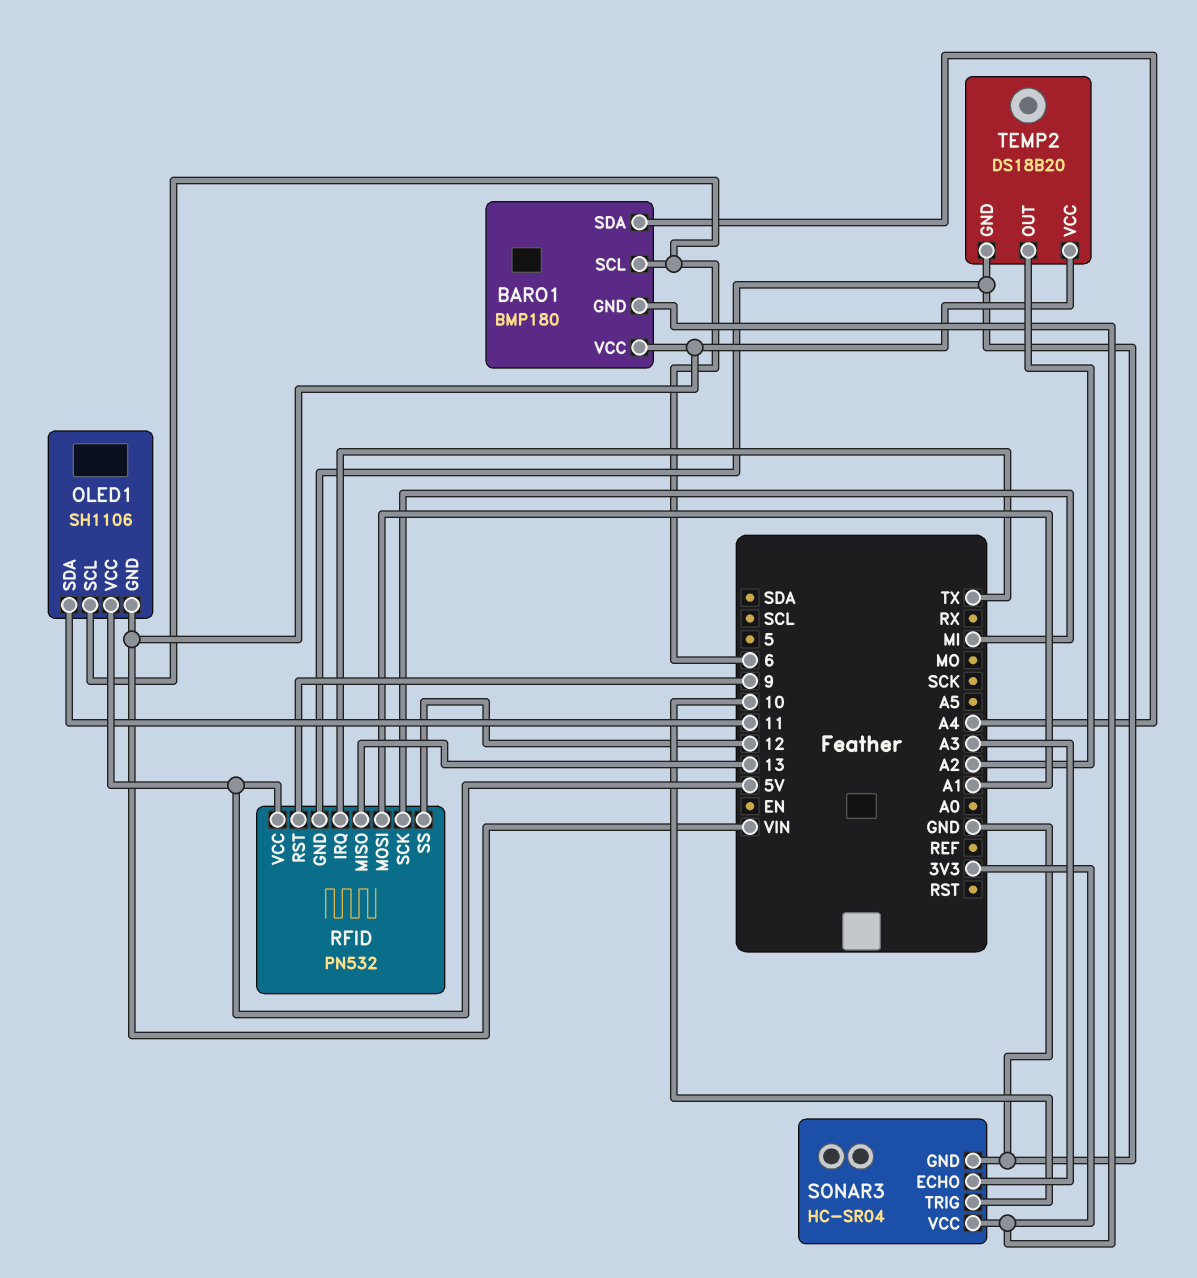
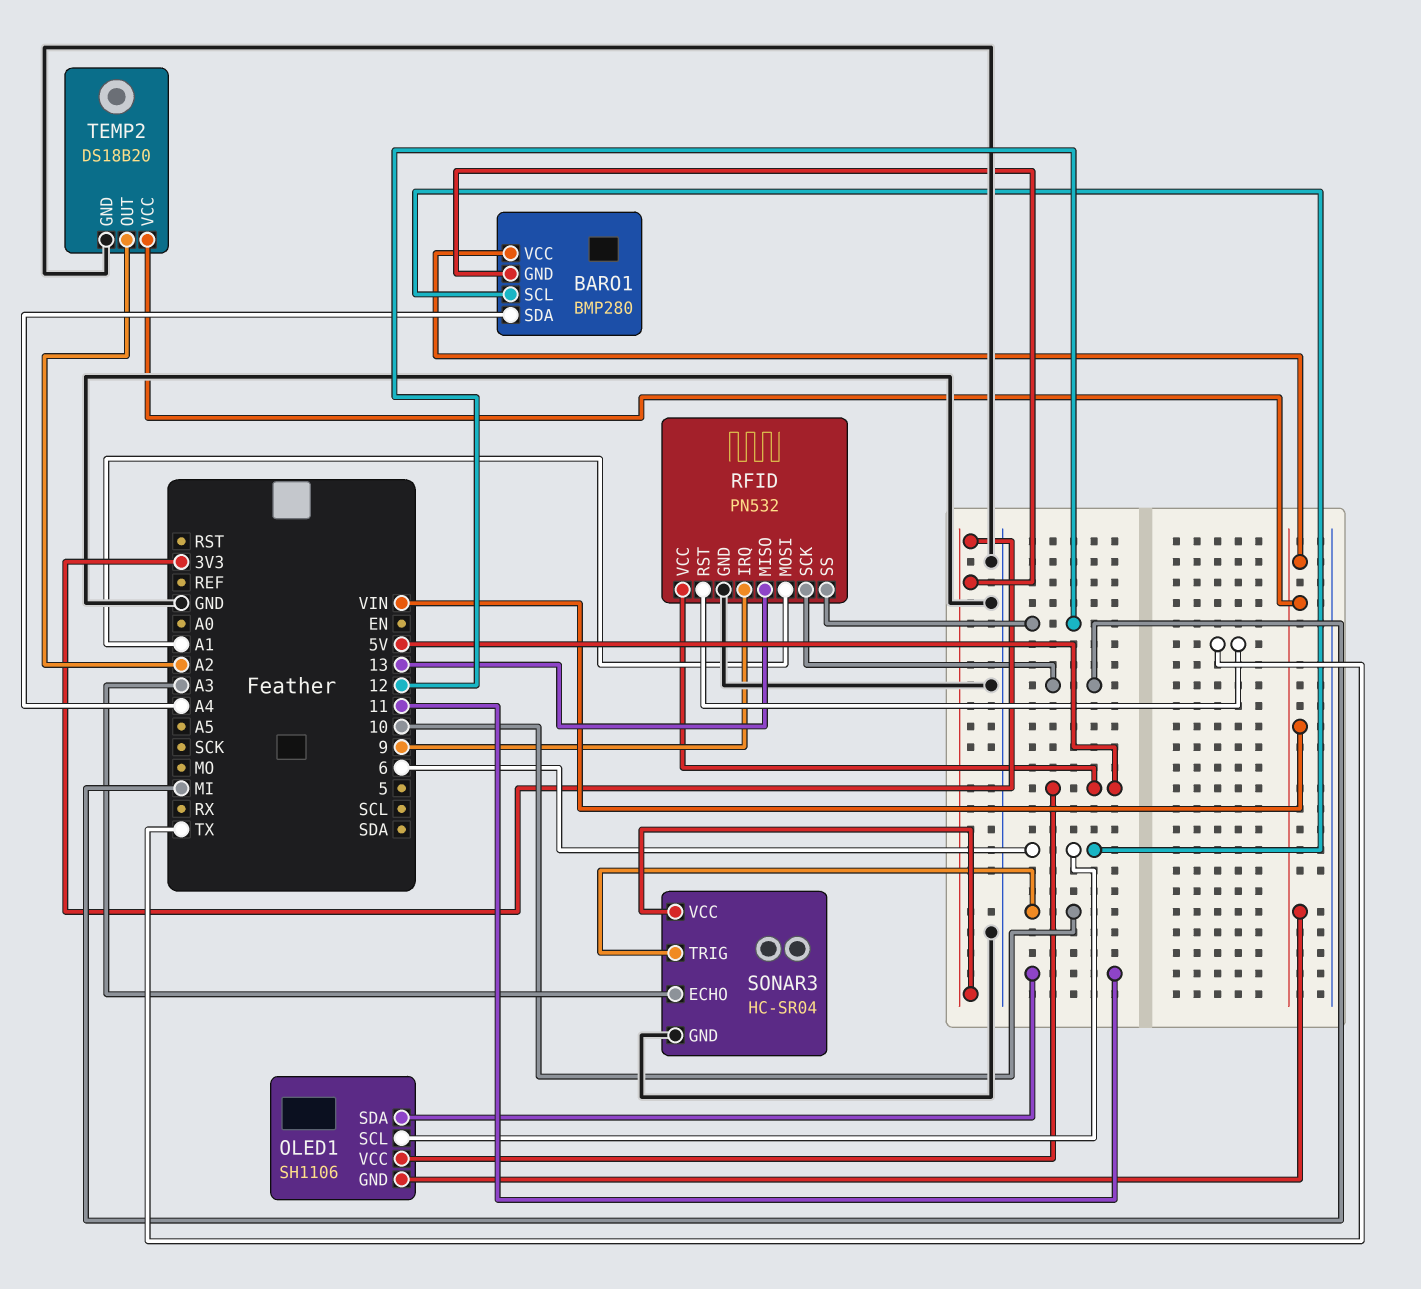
BARO1: BMP180 -> BMP280
RFID pin IRQ: TX -> 9
RFID pin RST: 9 -> TX

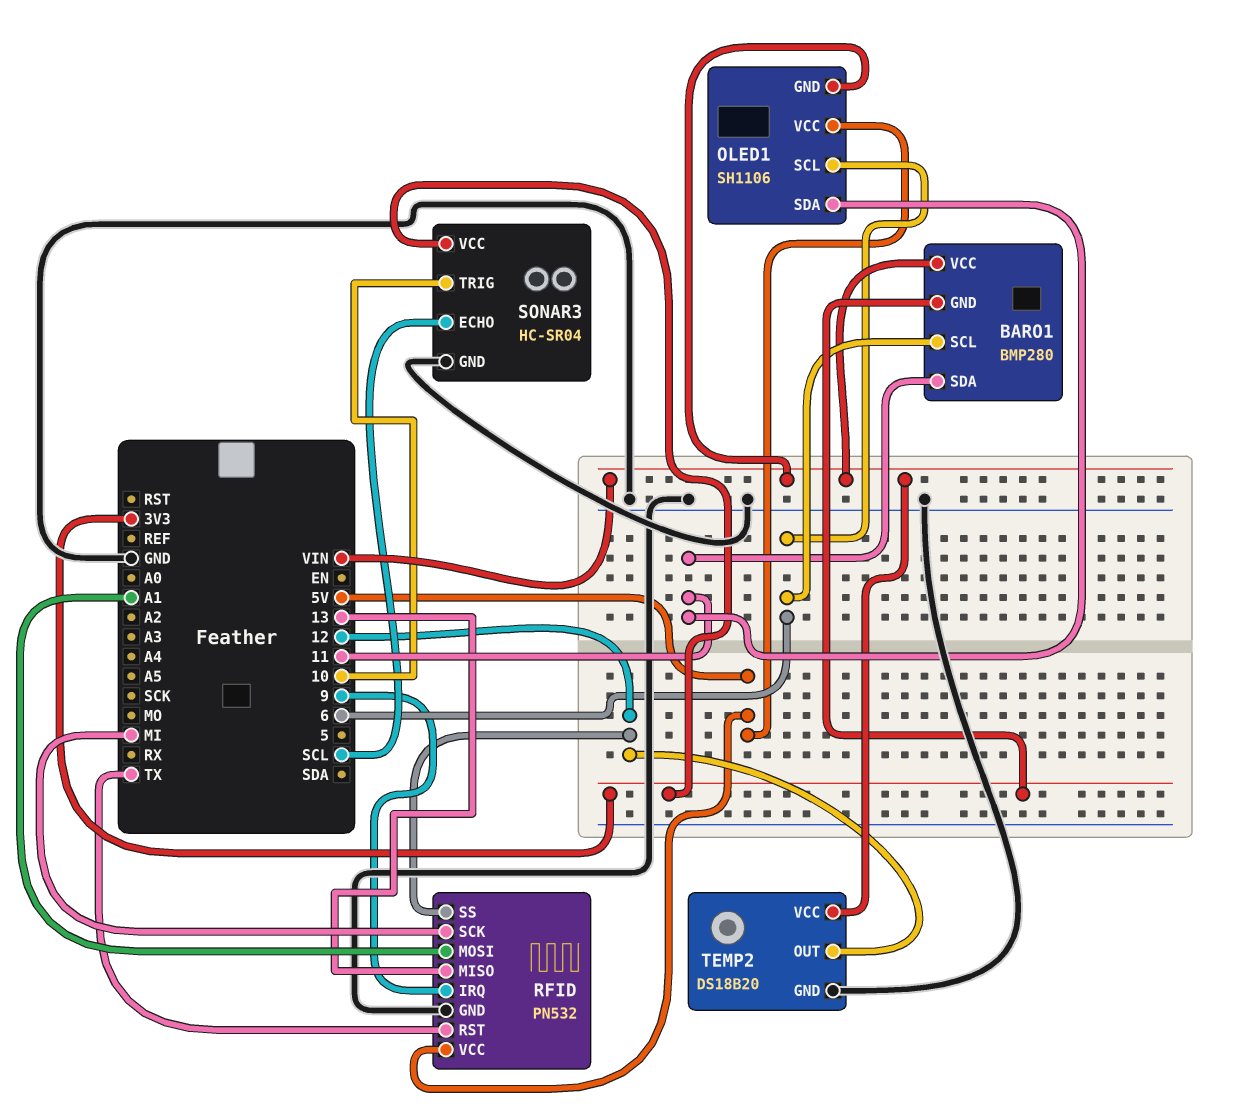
BARO1 pin SDA: A4 -> 11
SONAR3 pin ECHO: A3 -> SCL
TEMP2 pin OUT: A2 -> 12

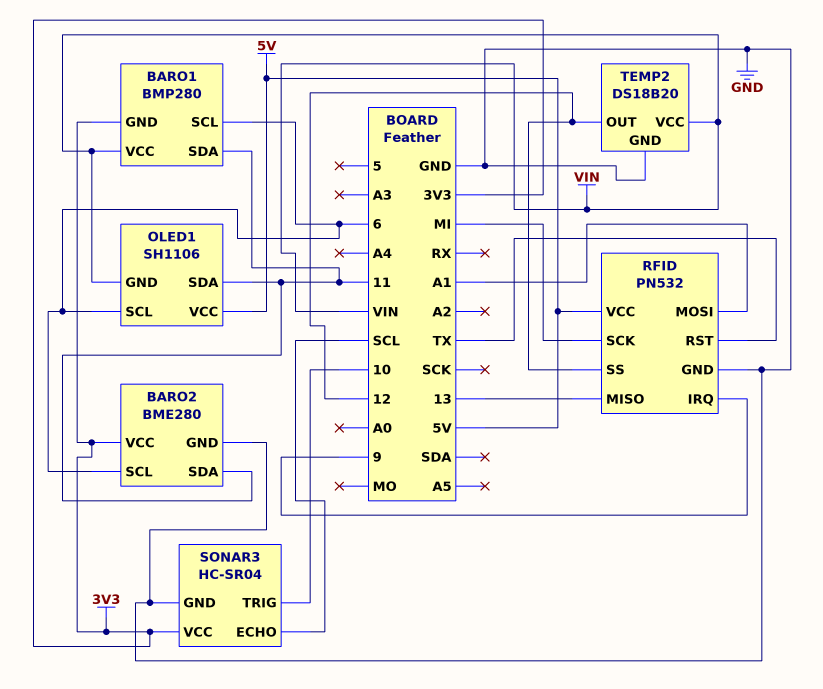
BARO2: none -> BME280
BARO2 pin GND: none -> GND
BARO2 pin SCL: none -> 6
BARO2 pin SDA: none -> 11
BARO2 pin VCC: none -> 3V3

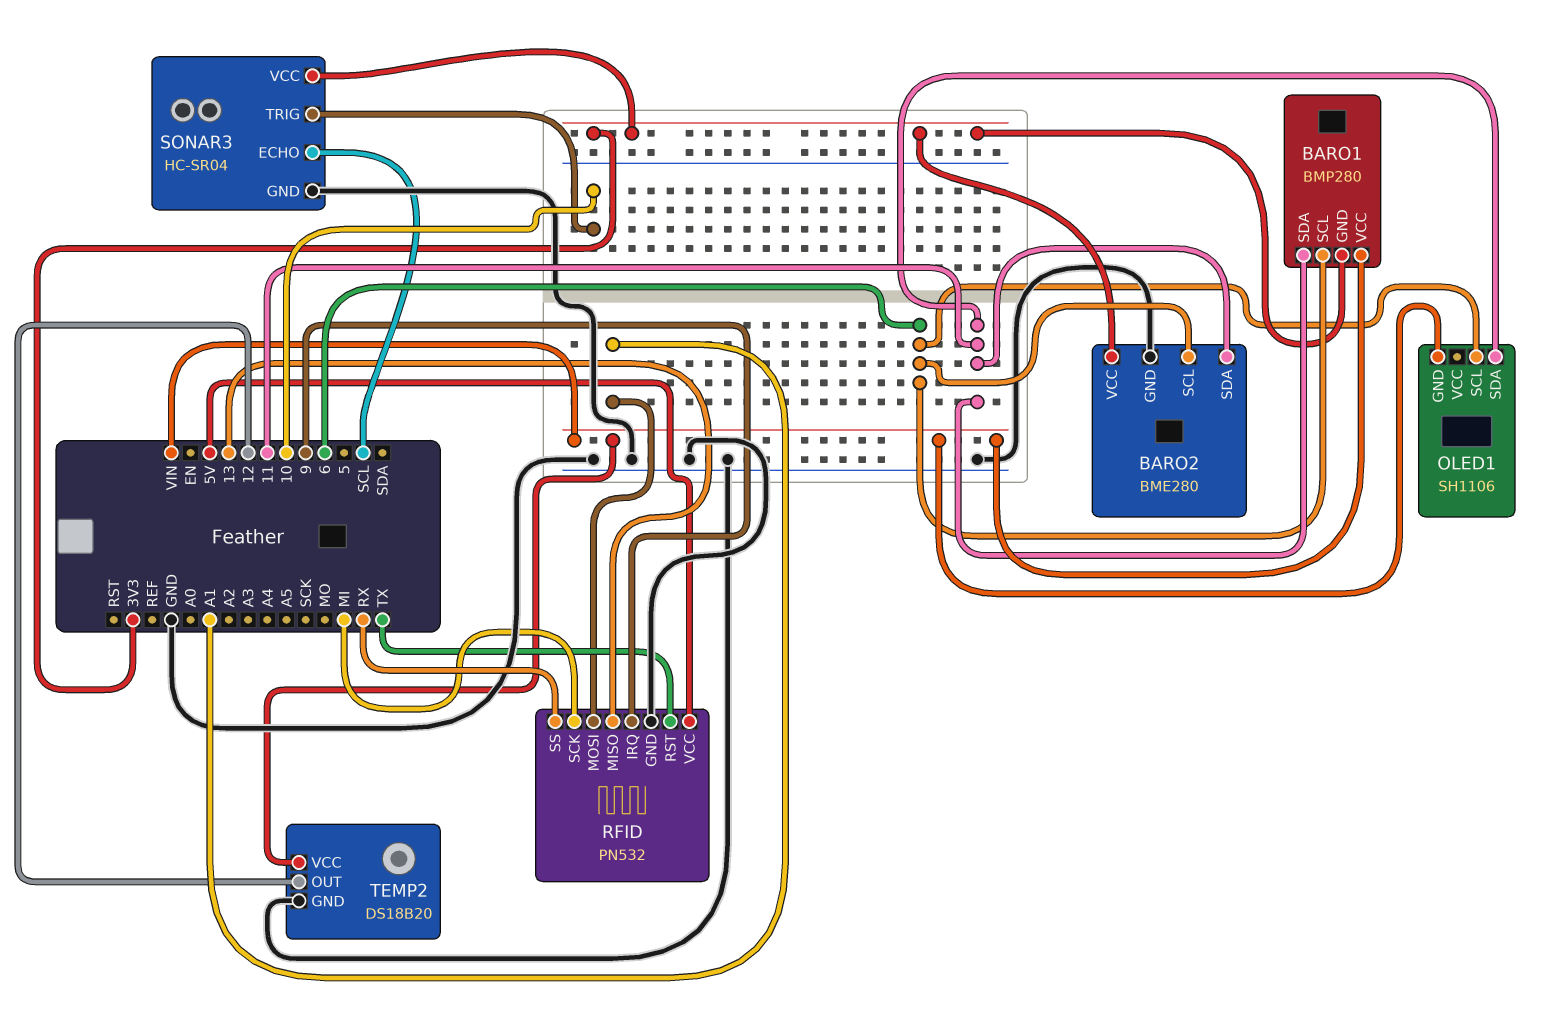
OLED1 pin VCC: 5V -> none
RFID pin SS: 12 -> RX

